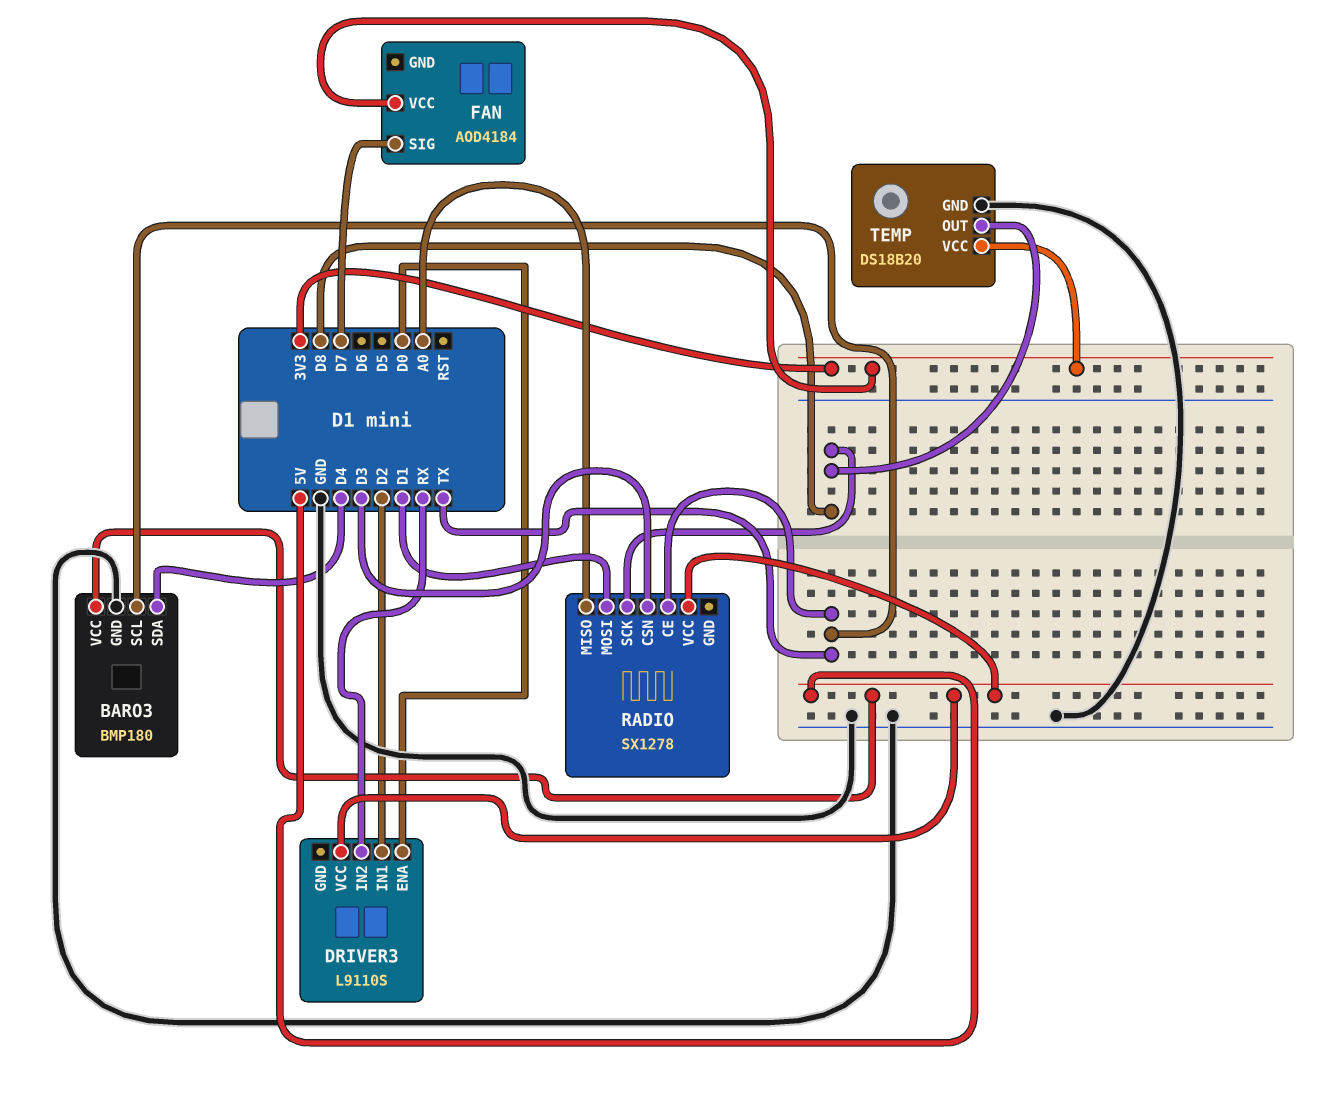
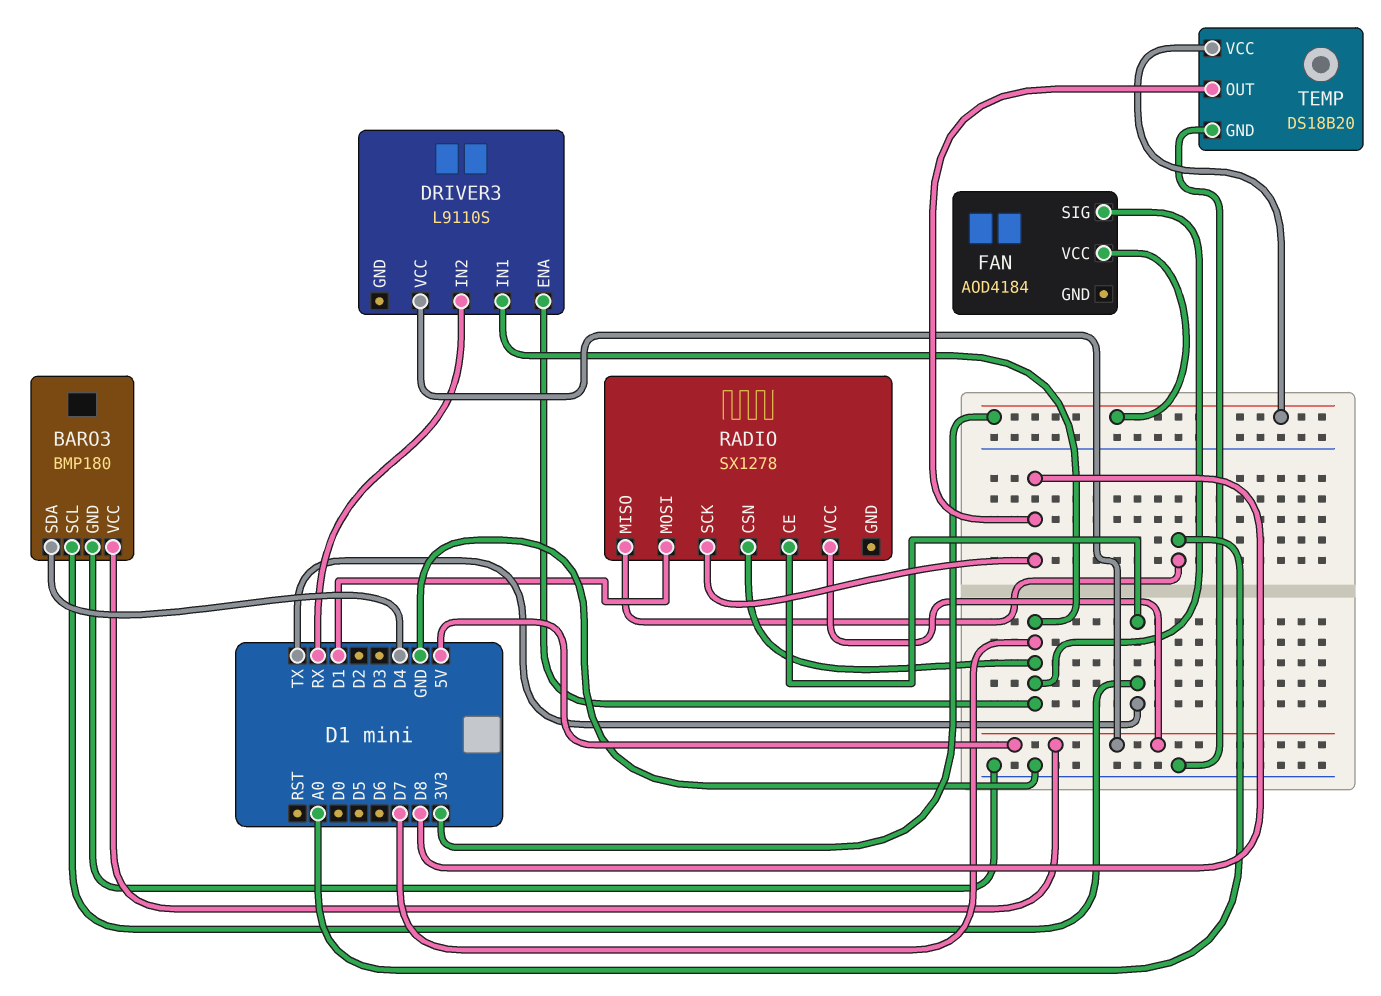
DRIVER3 pin ENA: D0 -> D7
DRIVER3 pin IN1: D2 -> D7
RADIO pin CSN: D3 -> D7

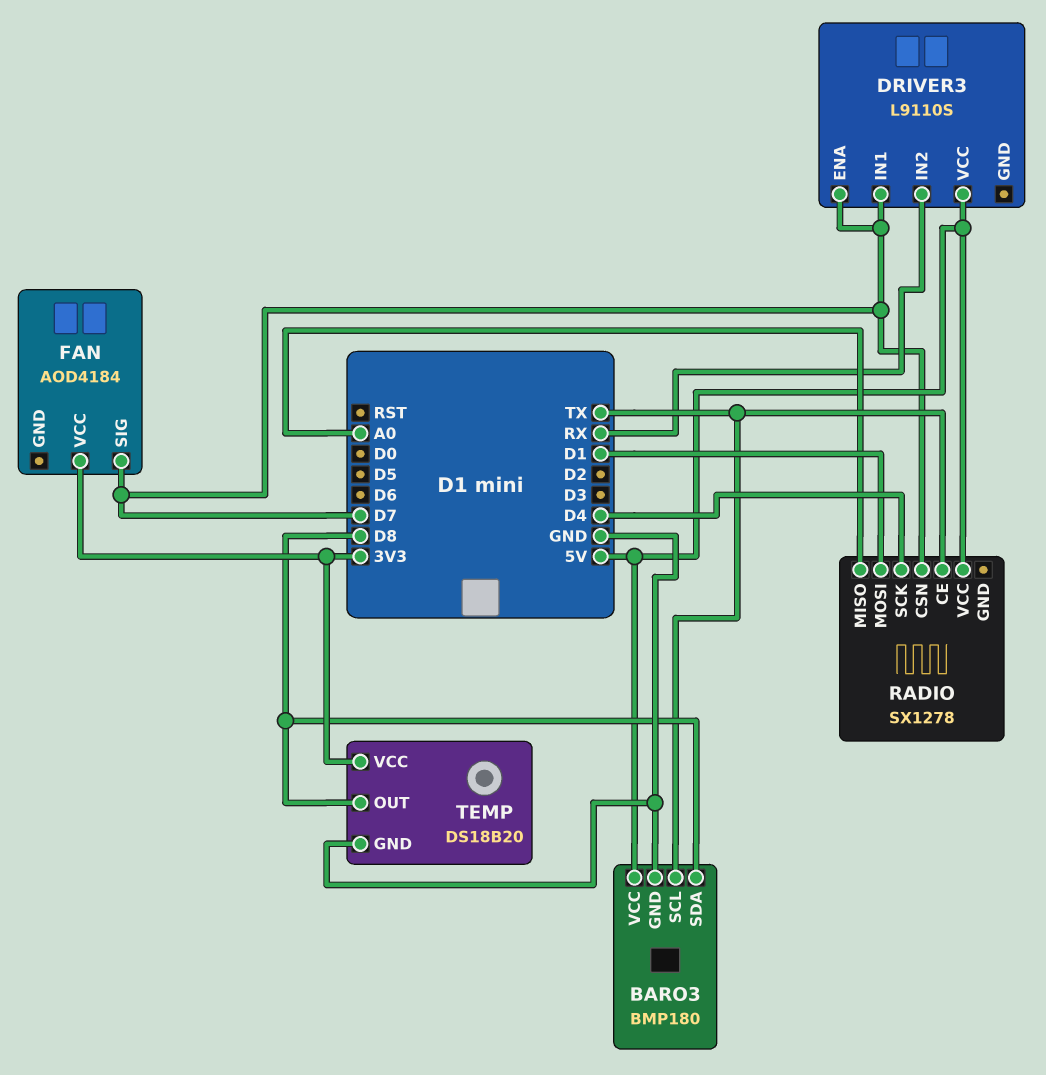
BARO3 pin SDA: D4 -> D8
RADIO pin SCK: D8 -> D4

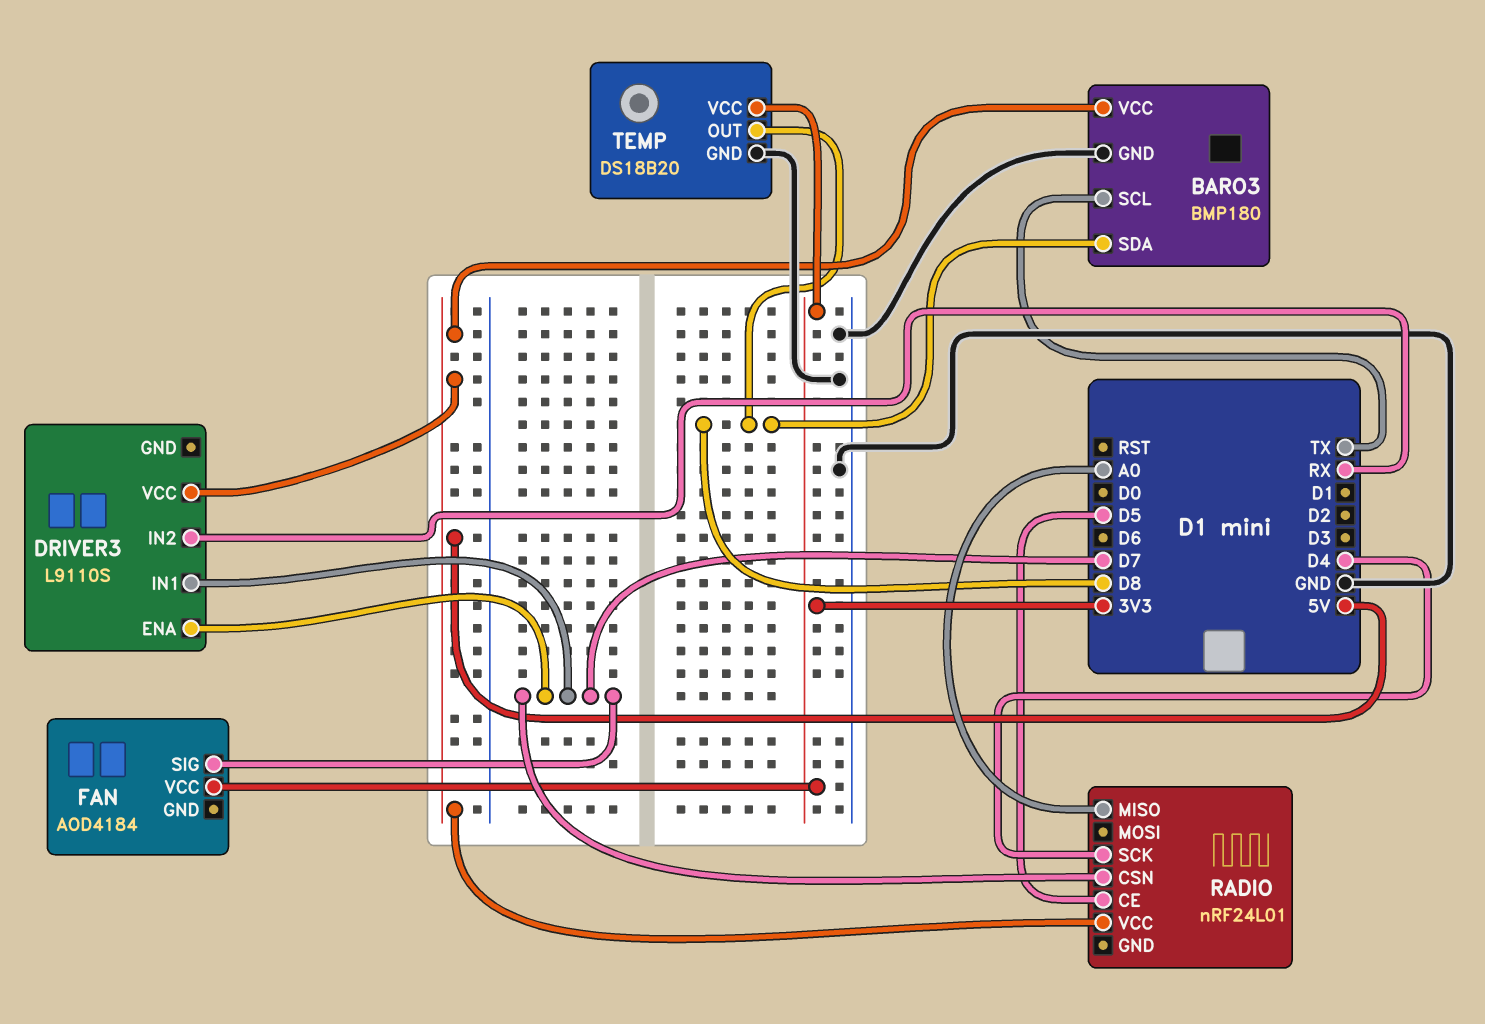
RADIO: SX1278 -> nRF24L01
RADIO pin CE: TX -> D5
RADIO pin MOSI: D1 -> none

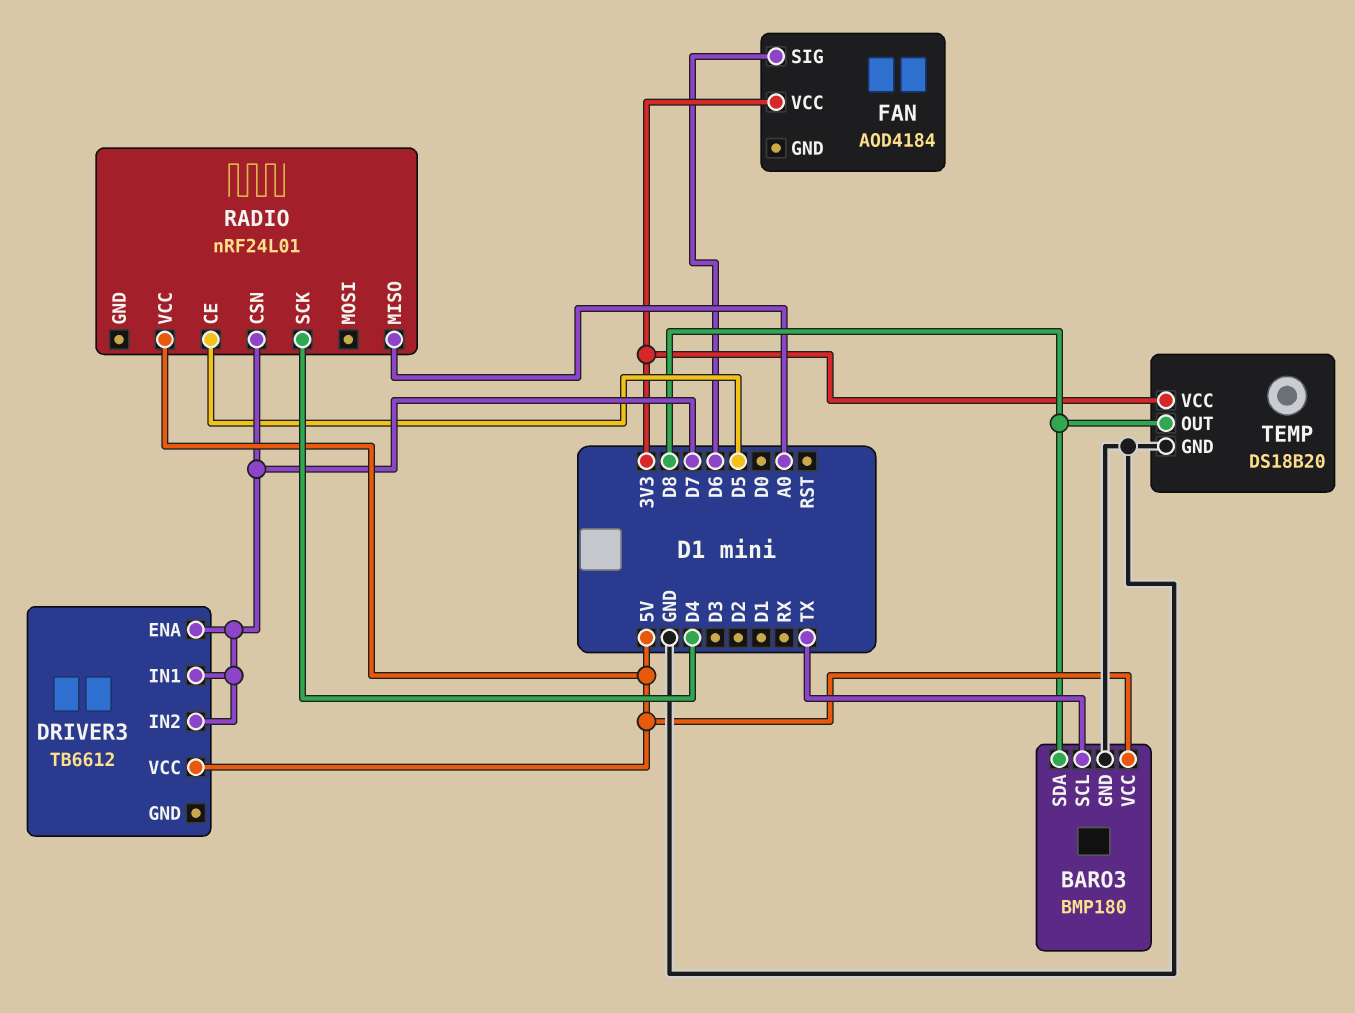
DRIVER3: L9110S -> TB6612
DRIVER3 pin IN2: RX -> D7
FAN pin SIG: D7 -> D6

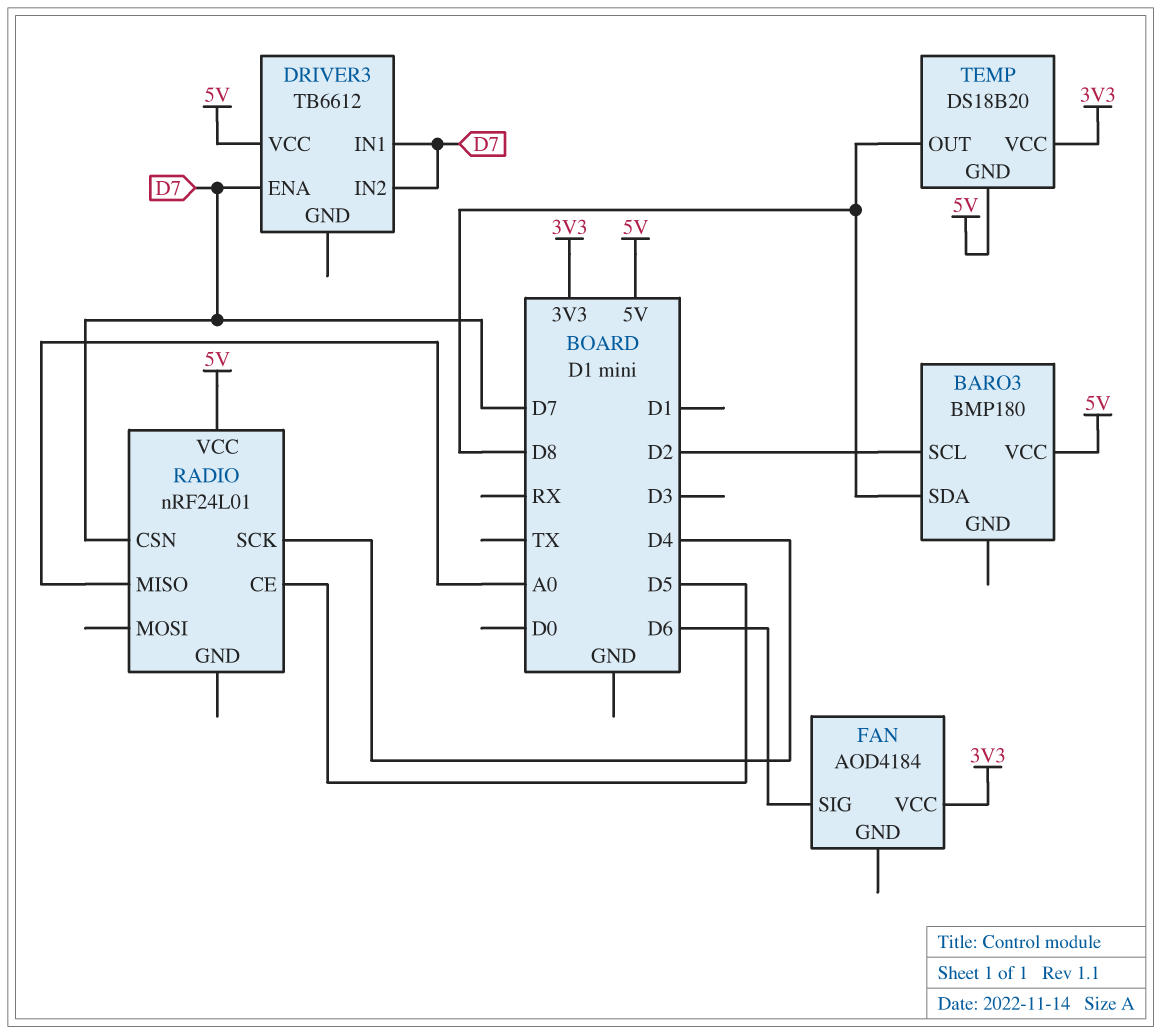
BARO3 pin GND: GND -> none
BARO3 pin SCL: TX -> D2
TEMP pin GND: GND -> 5V

